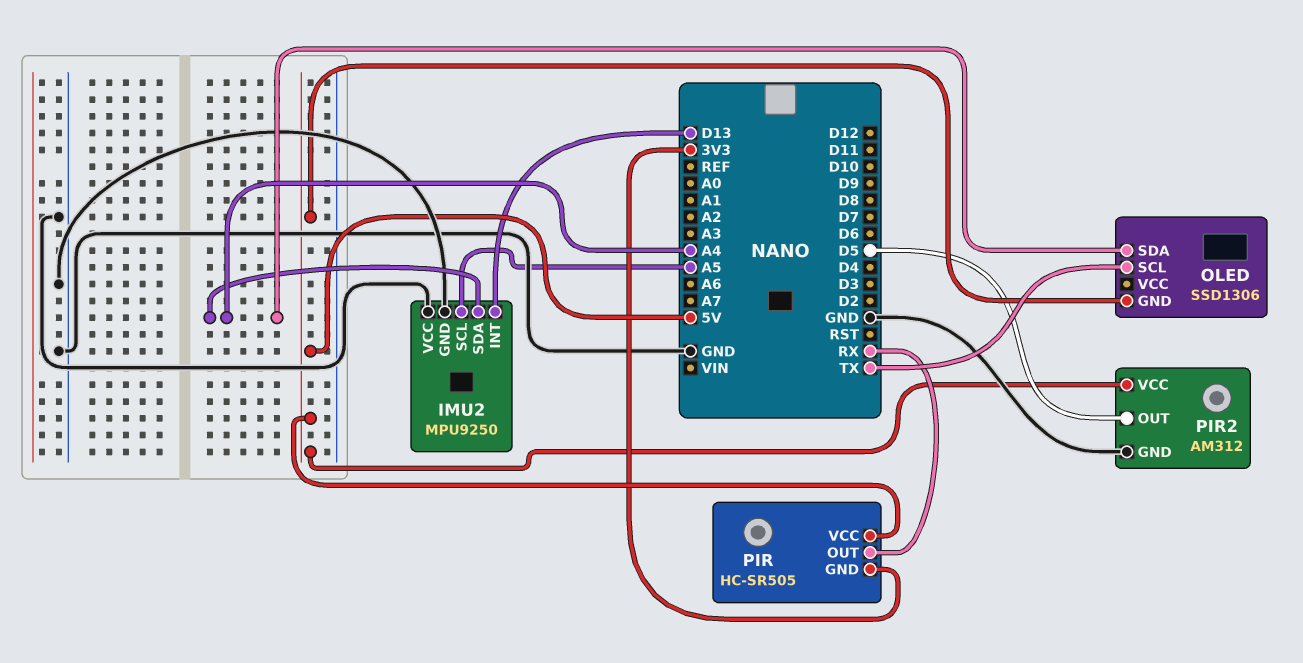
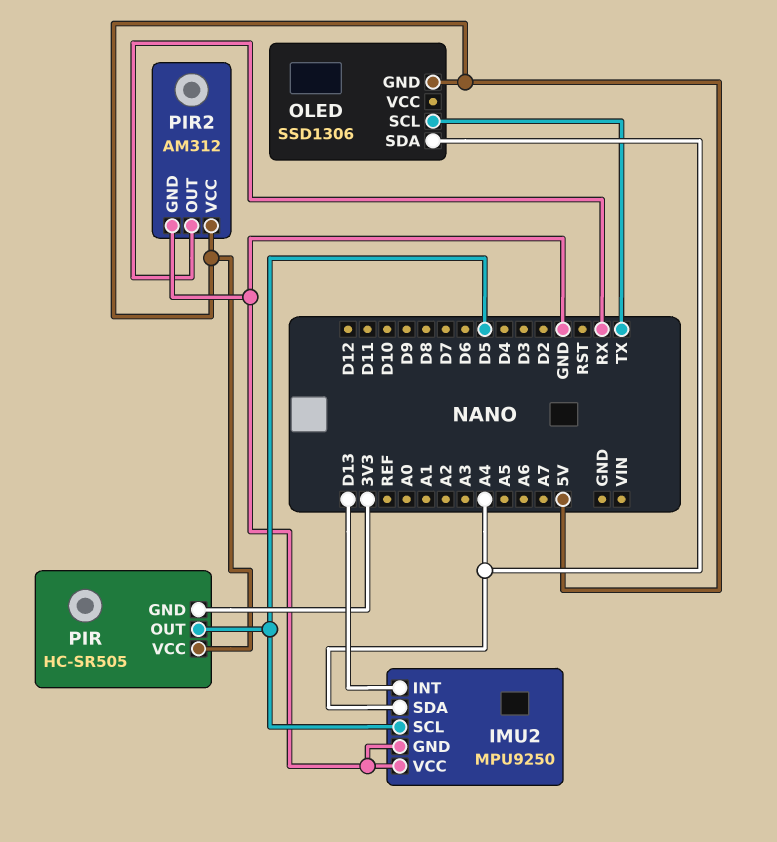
IMU2 pin SCL: A5 -> D5
PIR pin OUT: RX -> D5
PIR2 pin OUT: D5 -> RX

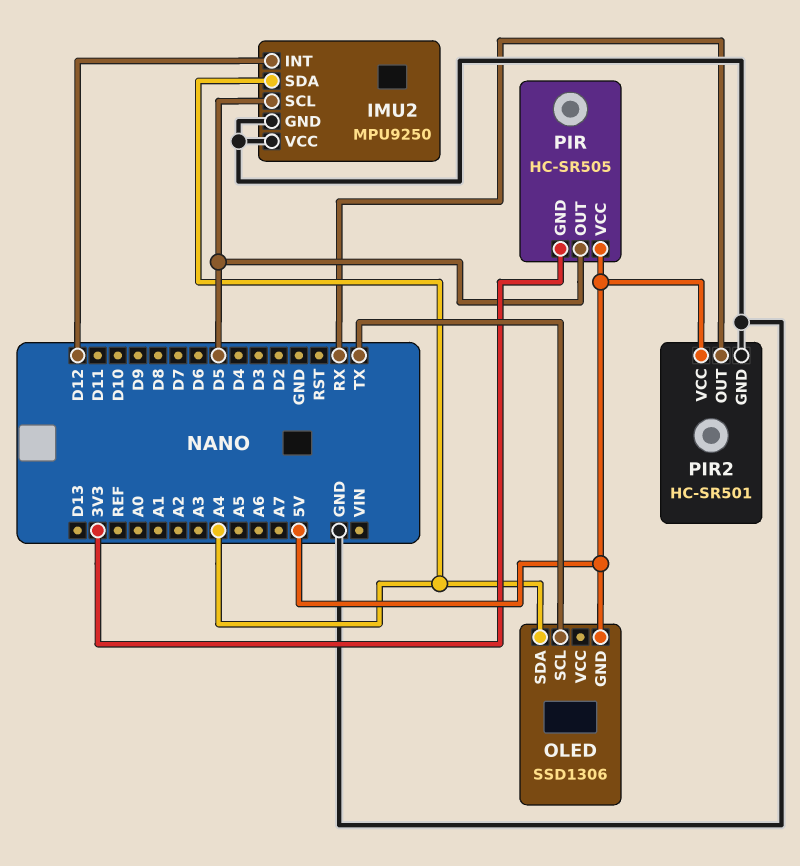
IMU2 pin INT: D13 -> D12
PIR2: AM312 -> HC-SR501

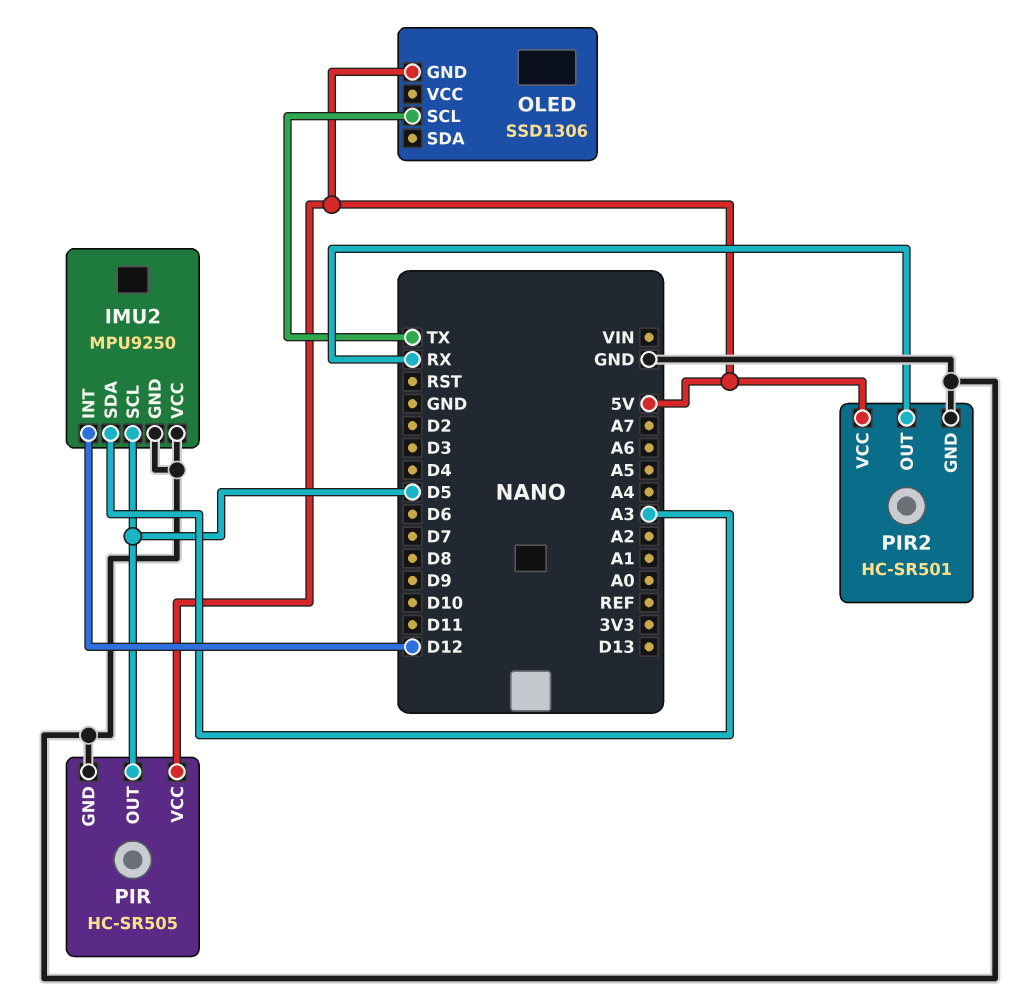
IMU2 pin SDA: A4 -> A3
OLED pin SDA: A4 -> none
PIR pin GND: 3V3 -> GND

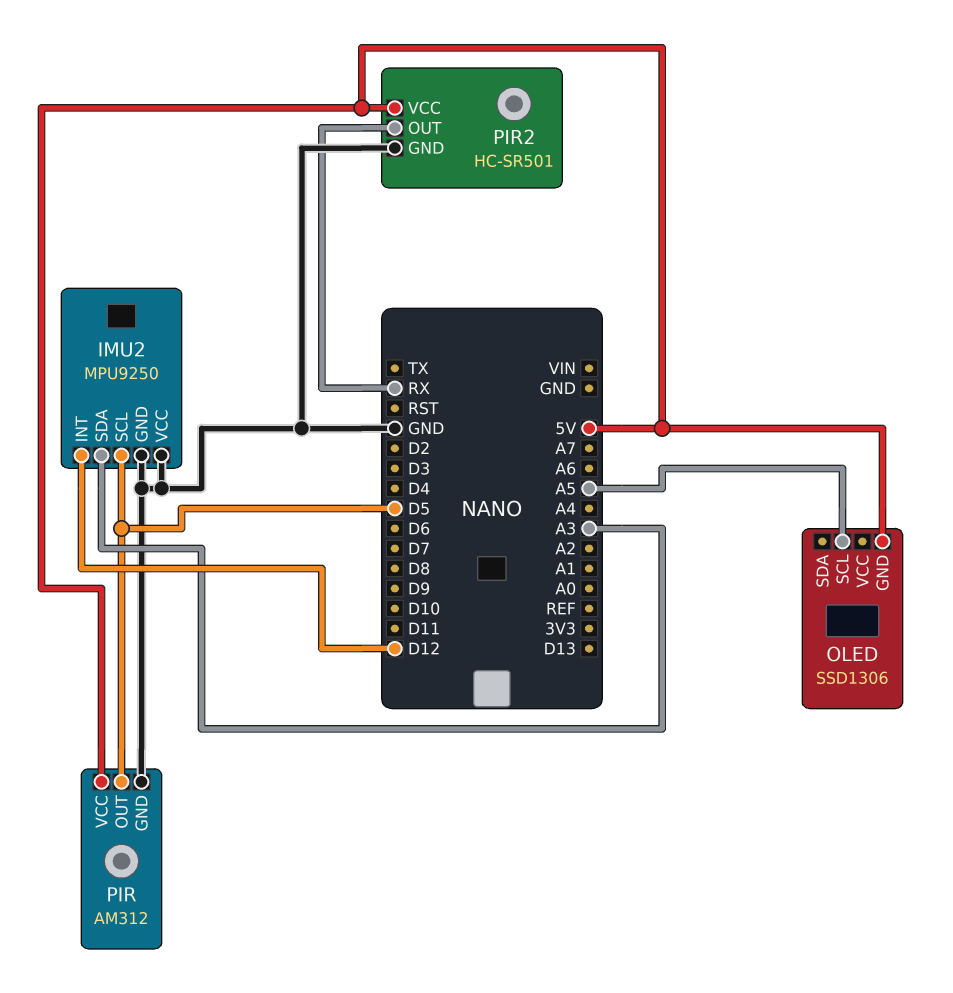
OLED pin SCL: TX -> A5
PIR: HC-SR505 -> AM312

